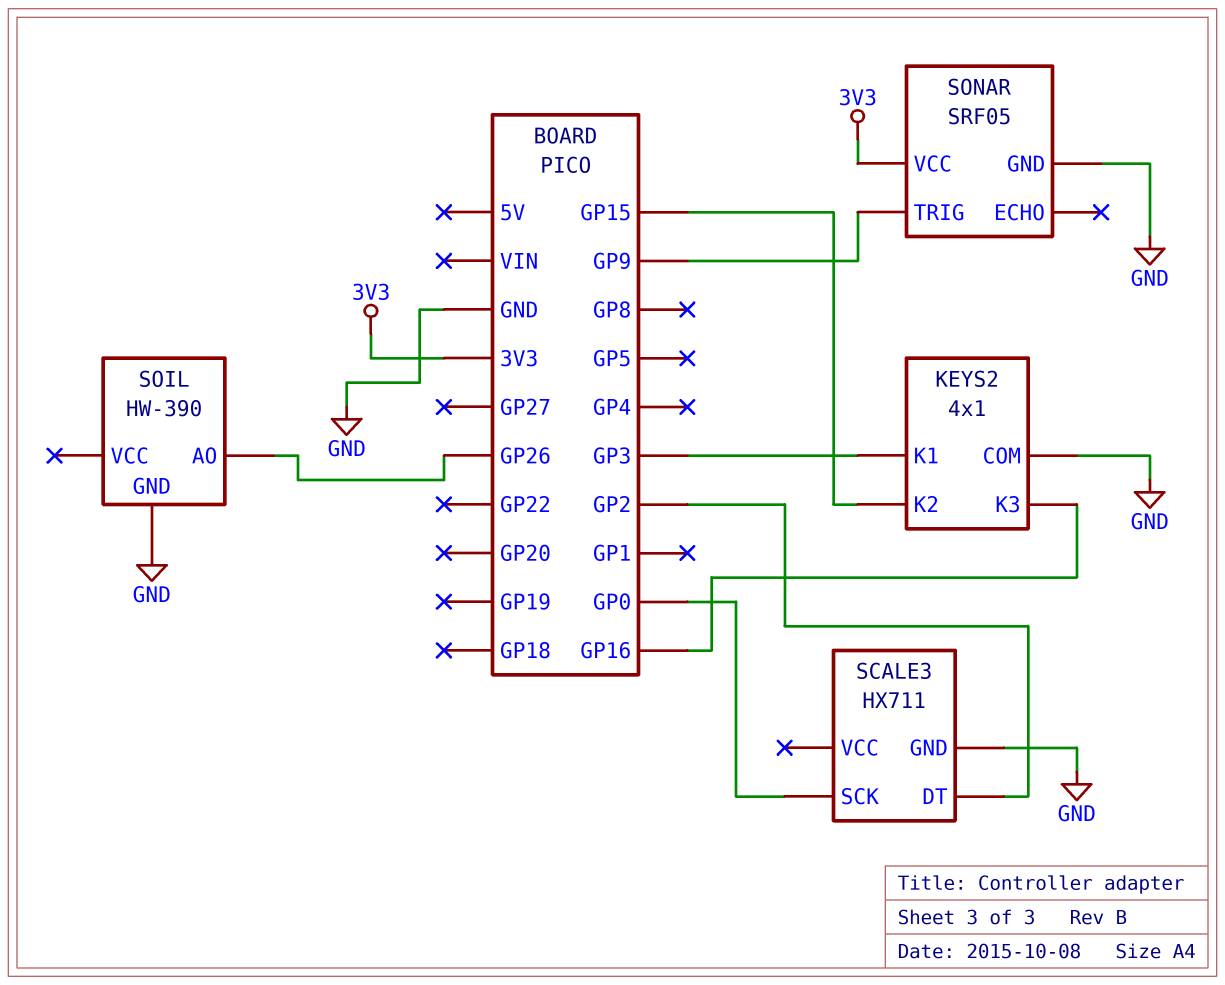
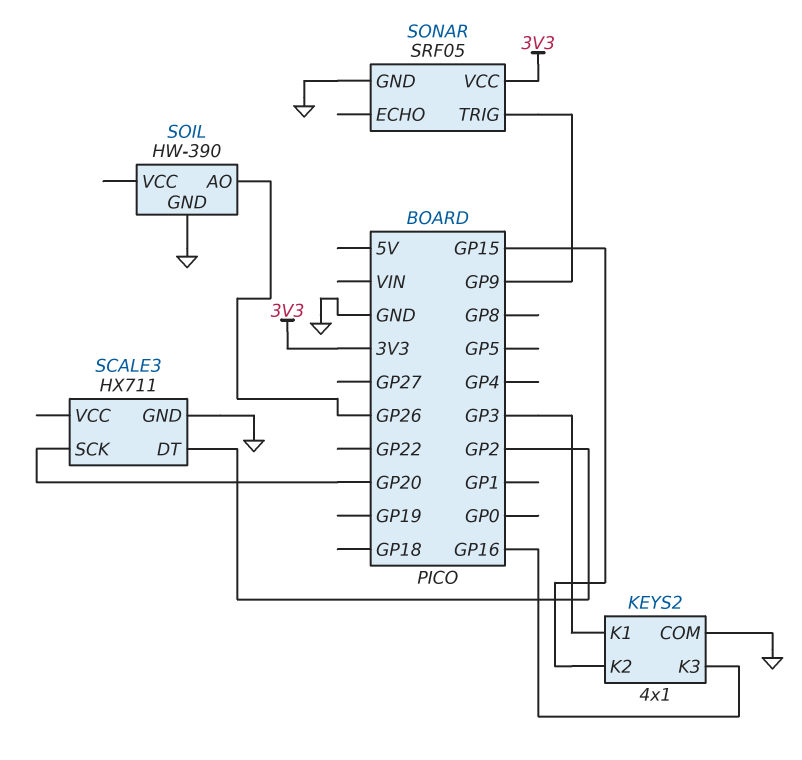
SCALE3 pin SCK: GP0 -> GP20

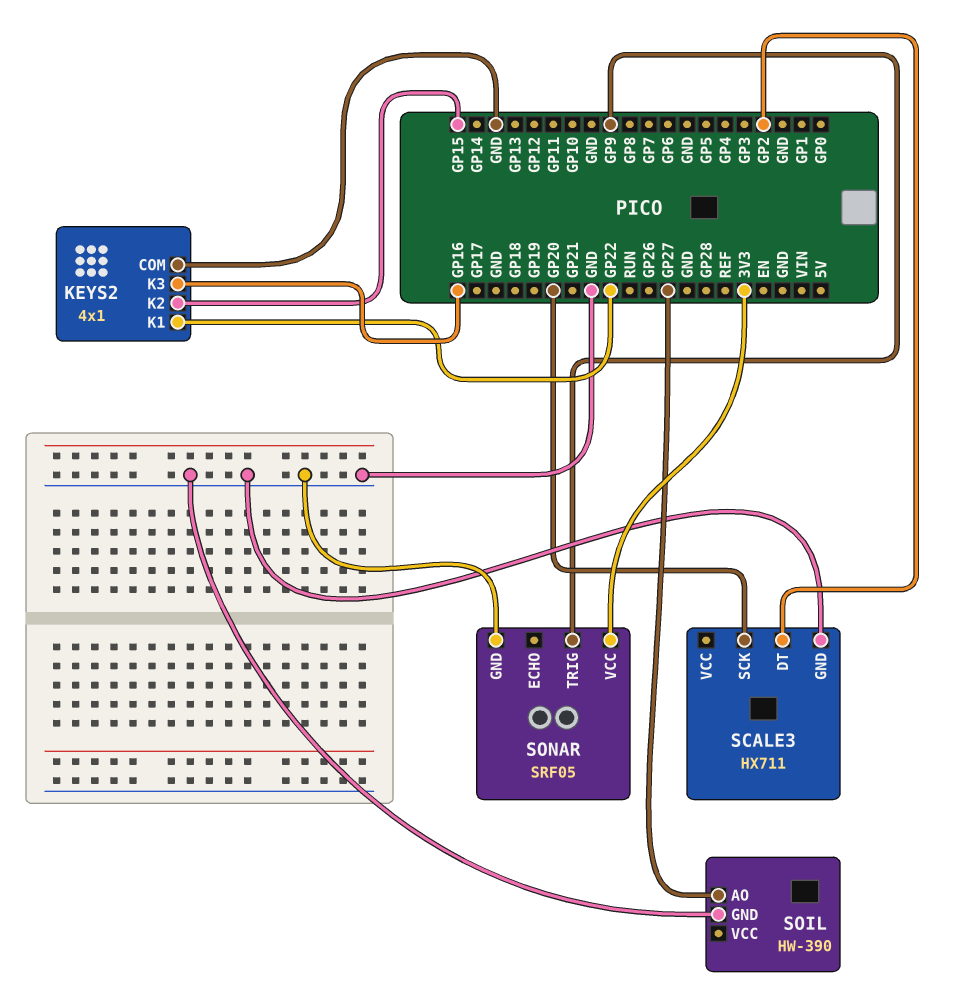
KEYS2 pin K1: GP3 -> GP22
SOIL pin AO: GP26 -> GP27

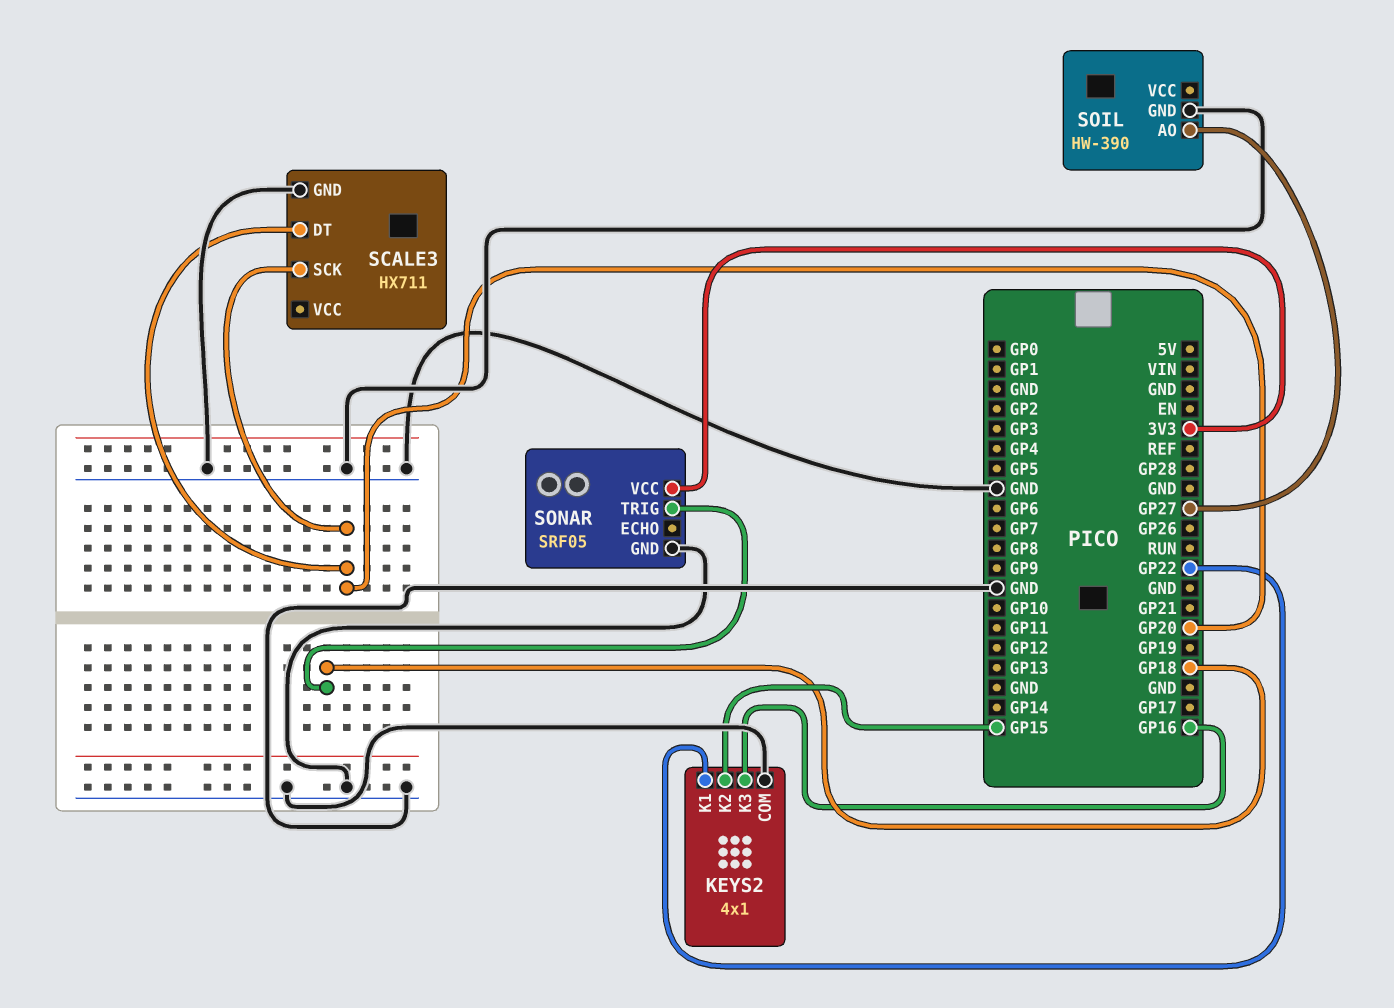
SCALE3 pin DT: GP2 -> GP20
SONAR pin TRIG: GP9 -> GP18

